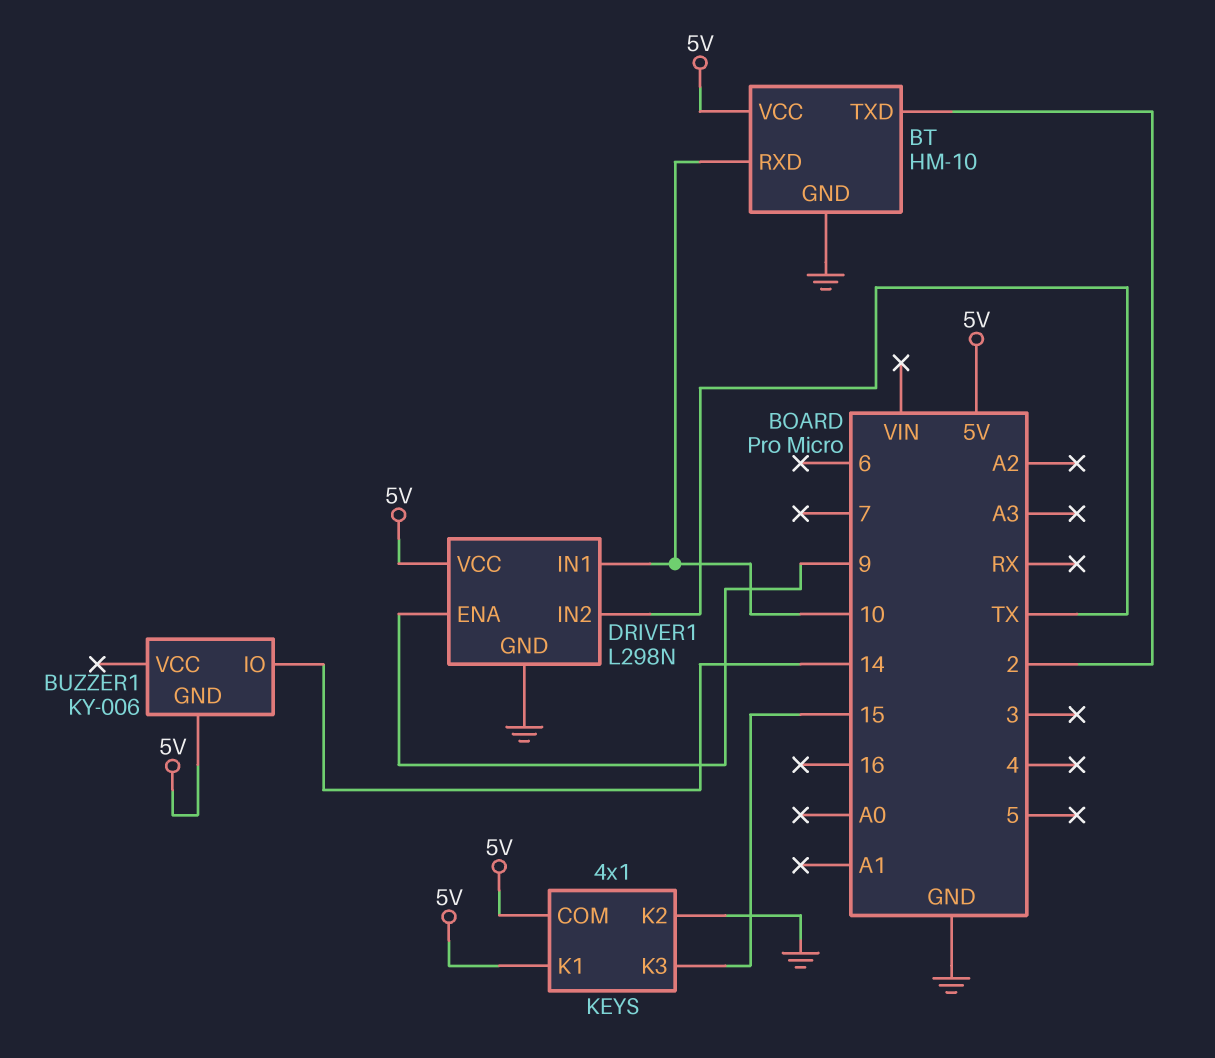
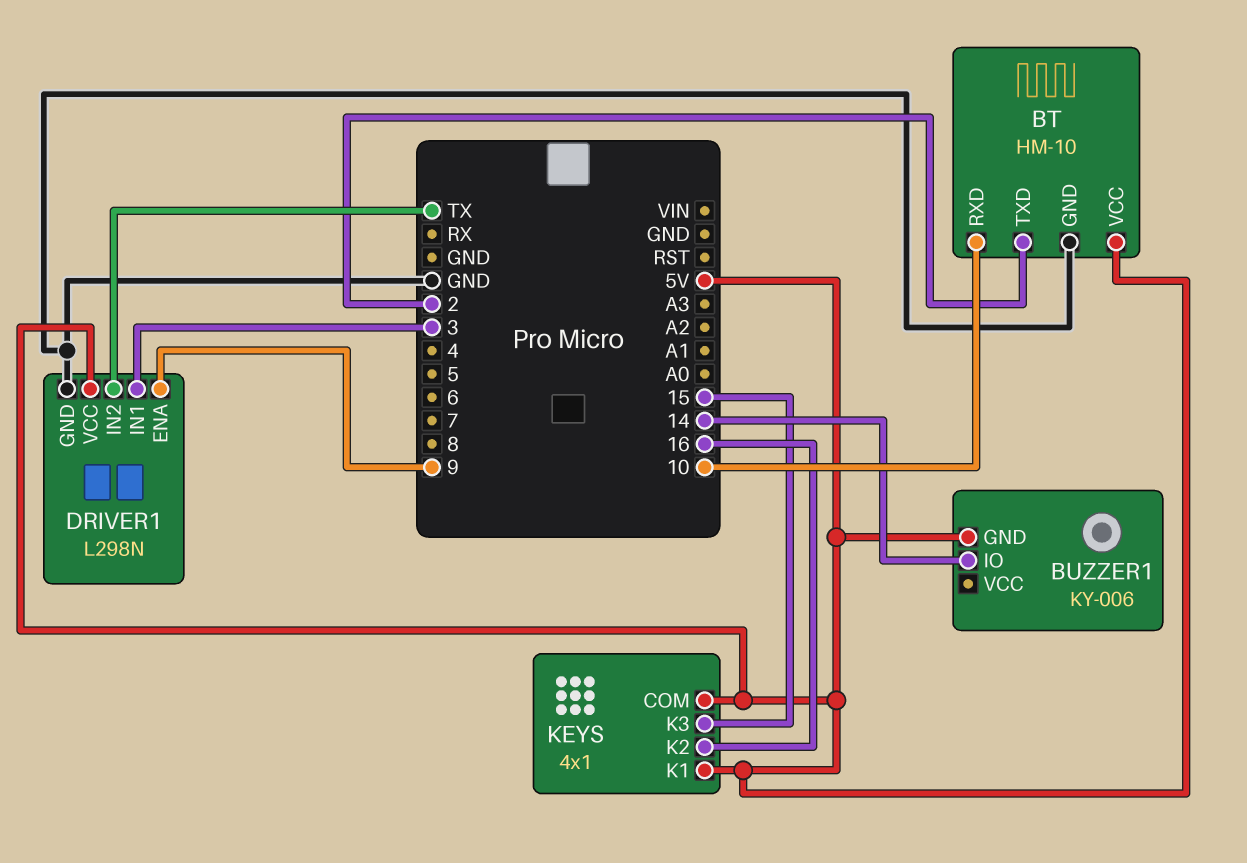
DRIVER1 pin IN1: 10 -> 3
KEYS pin K2: GND -> 16

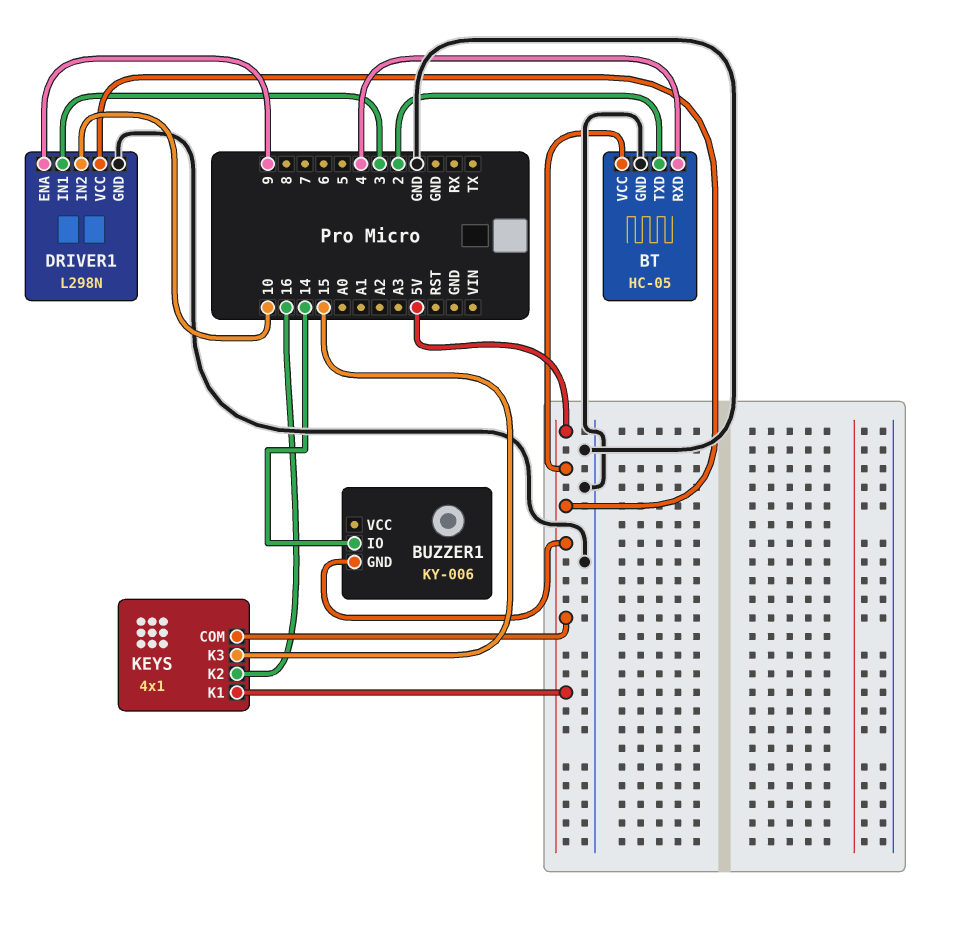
BT: HM-10 -> HC-05
BT pin RXD: 10 -> 4
DRIVER1 pin IN2: TX -> 10

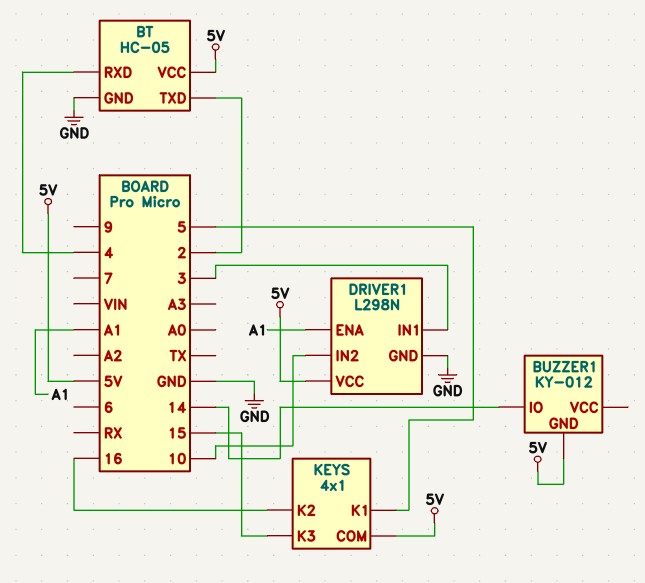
BUZZER1: KY-006 -> KY-012
DRIVER1 pin ENA: 9 -> A1
KEYS pin K1: 5V -> 5

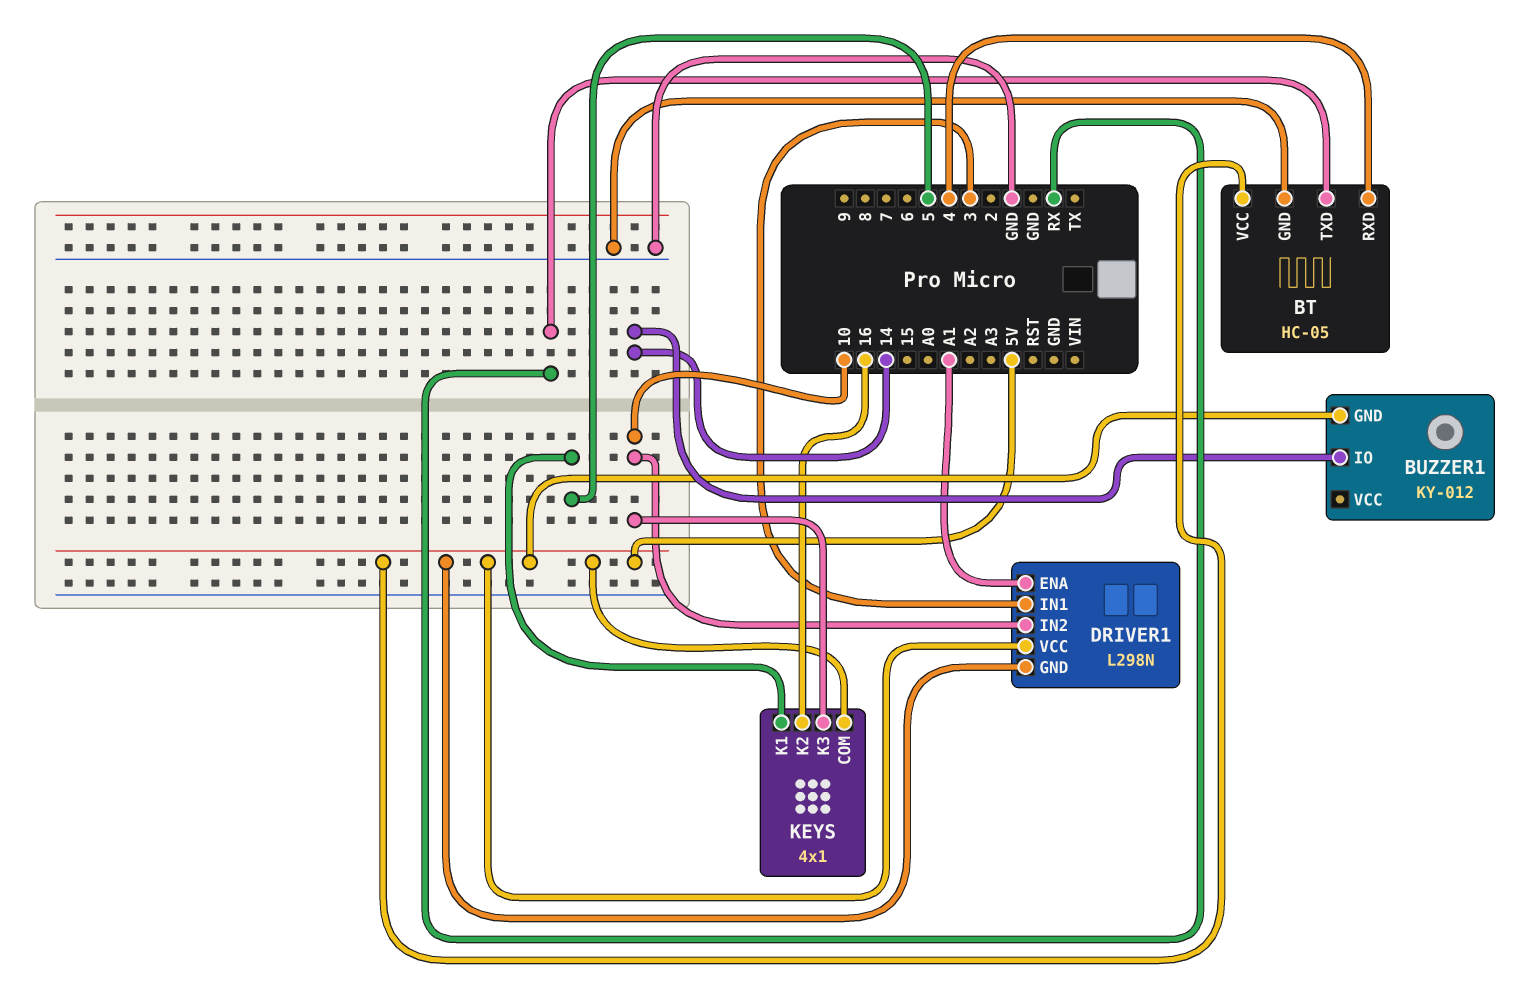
BT pin TXD: 2 -> RX
DRIVER1 pin GND: GND -> 5V
KEYS pin K3: 15 -> 10

